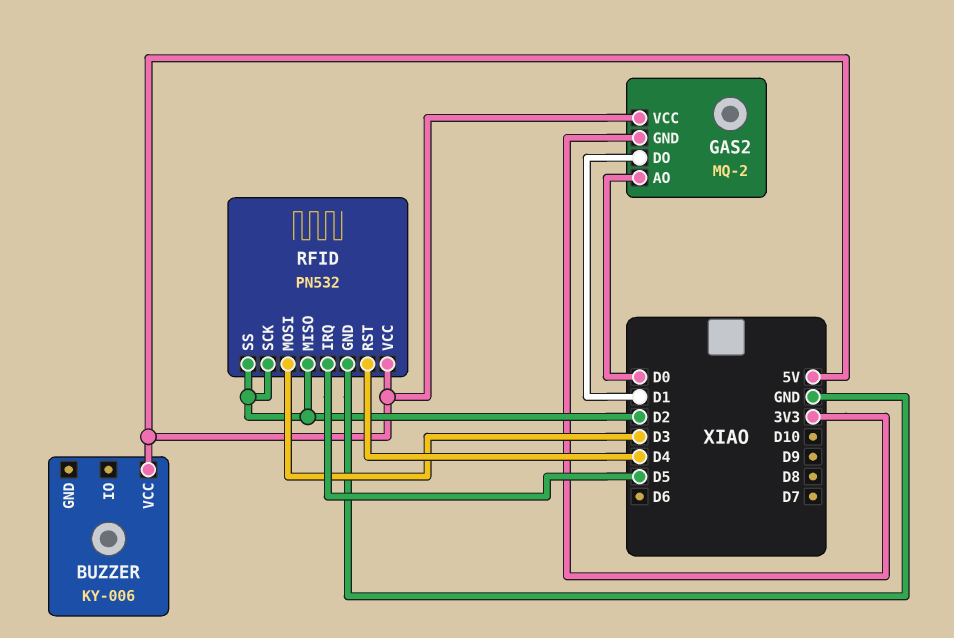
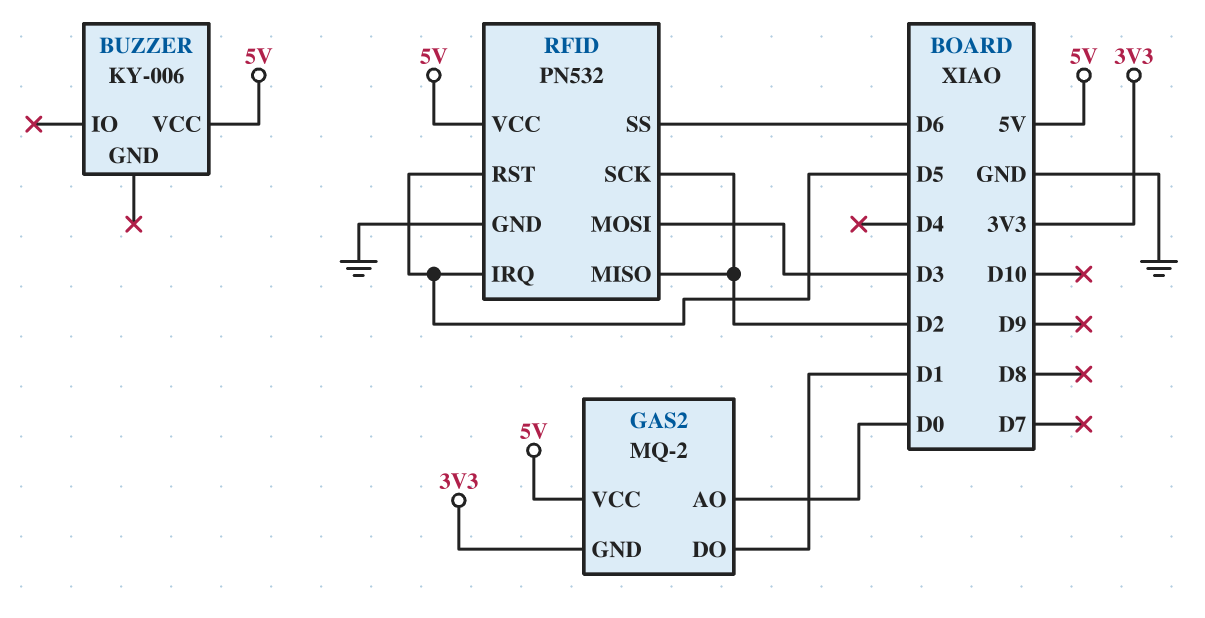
RFID pin RST: D4 -> D5
RFID pin SS: D2 -> D6

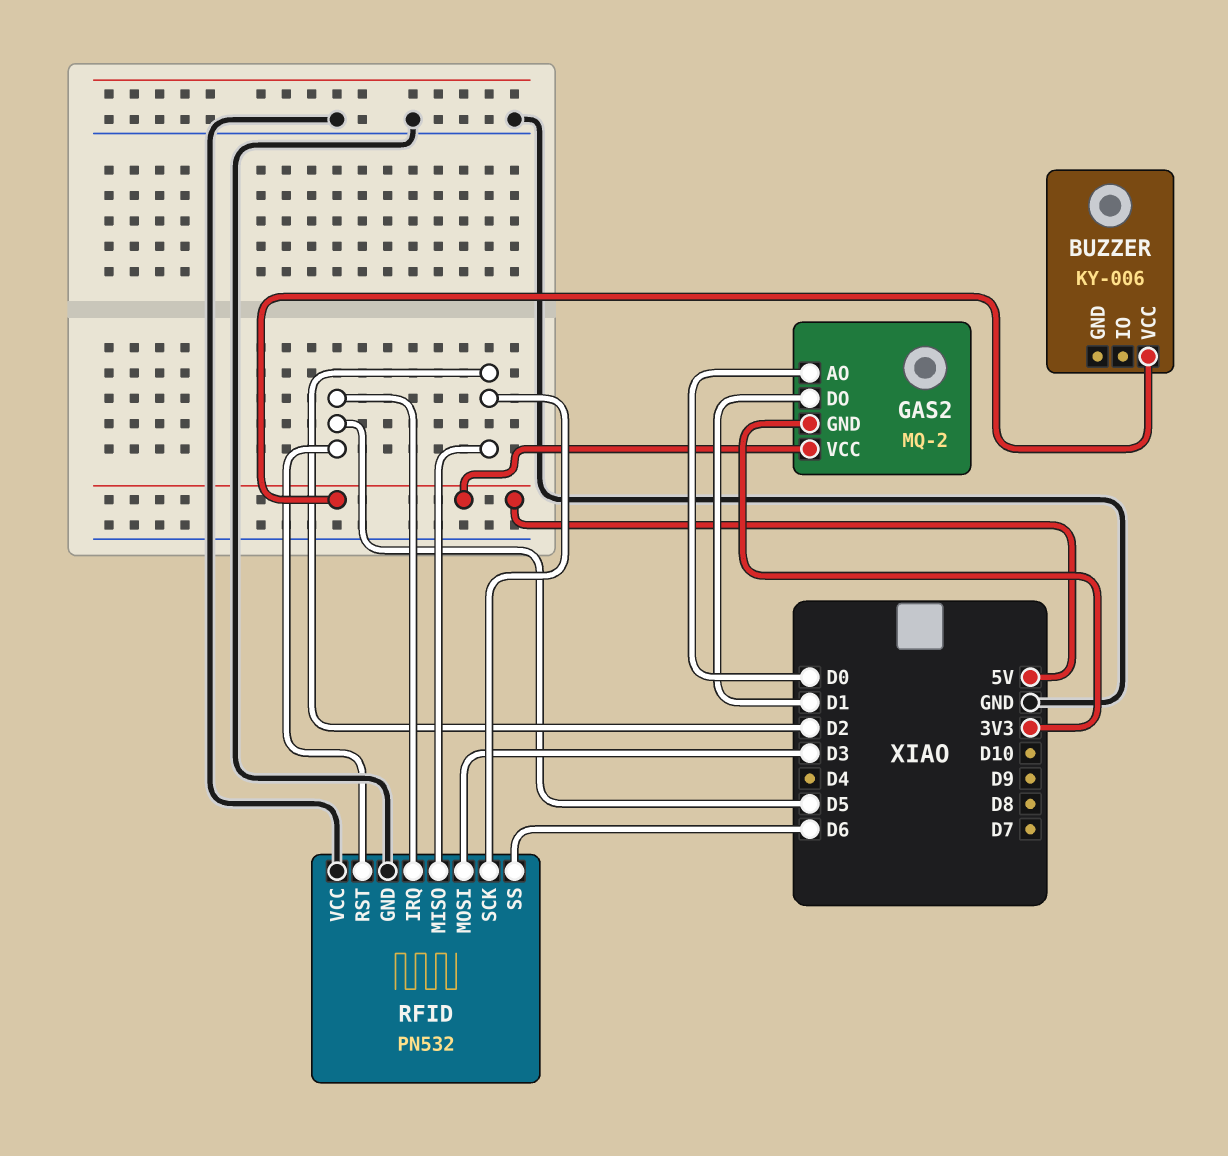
RFID pin VCC: 5V -> GND

